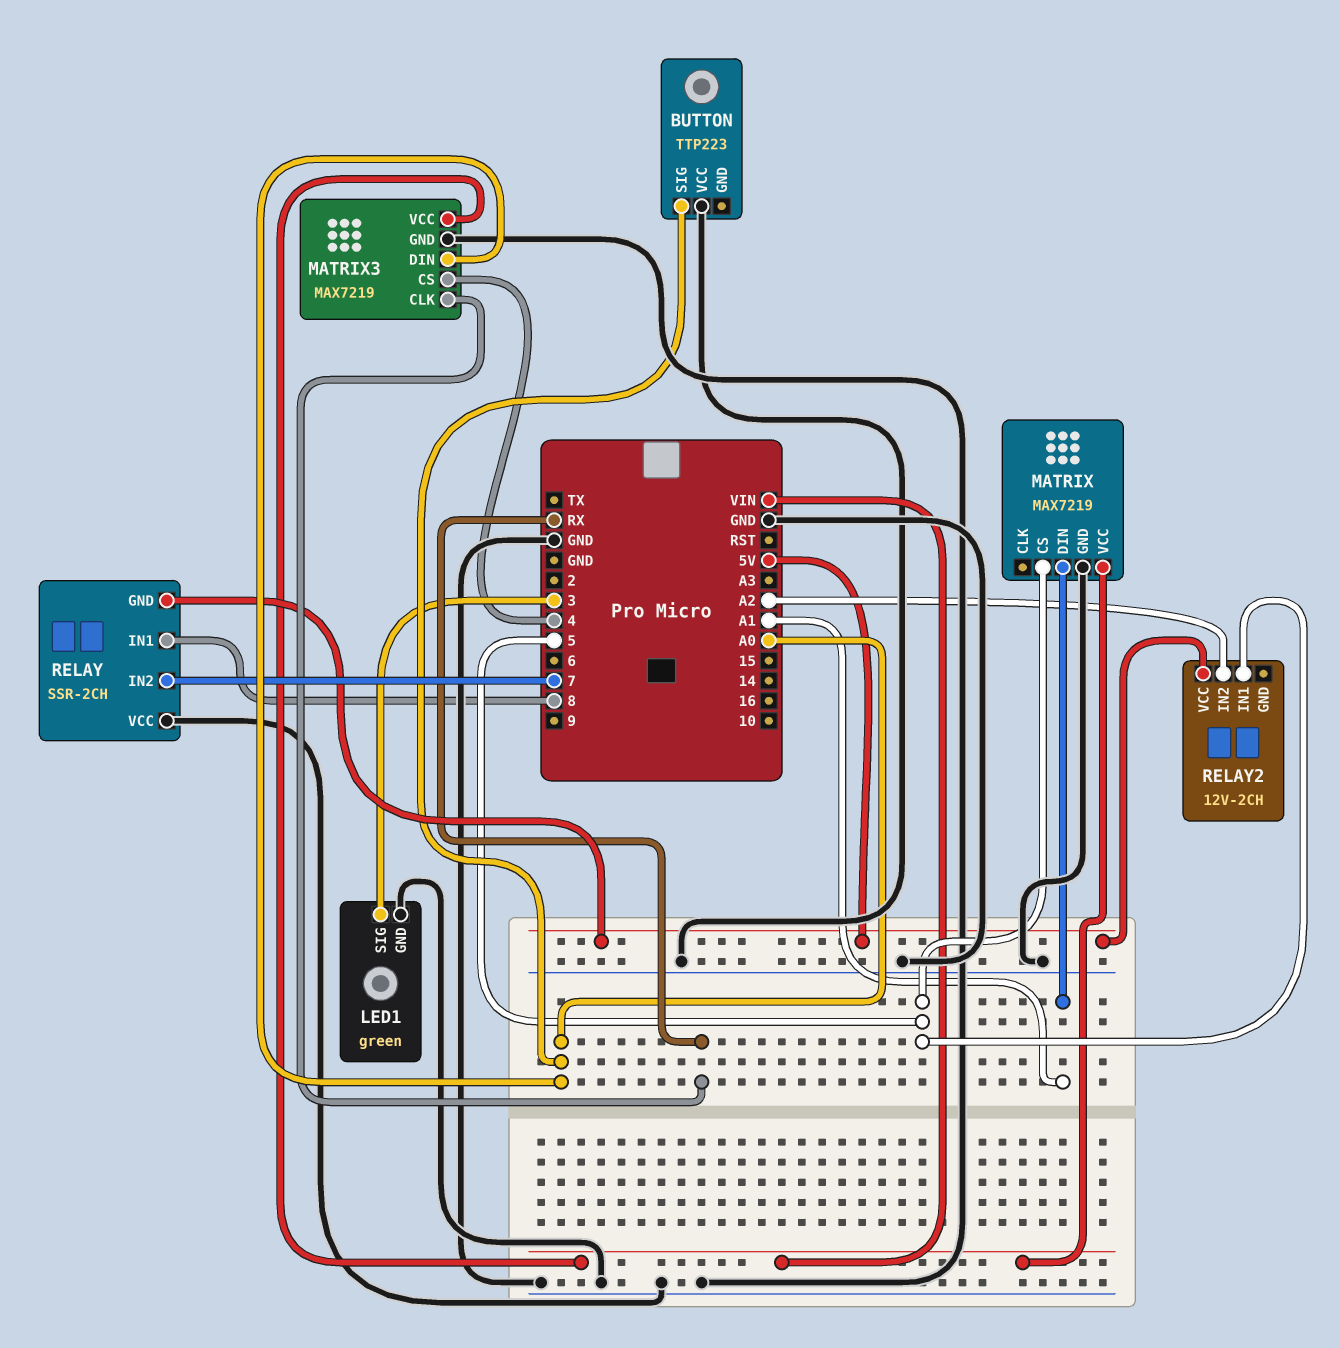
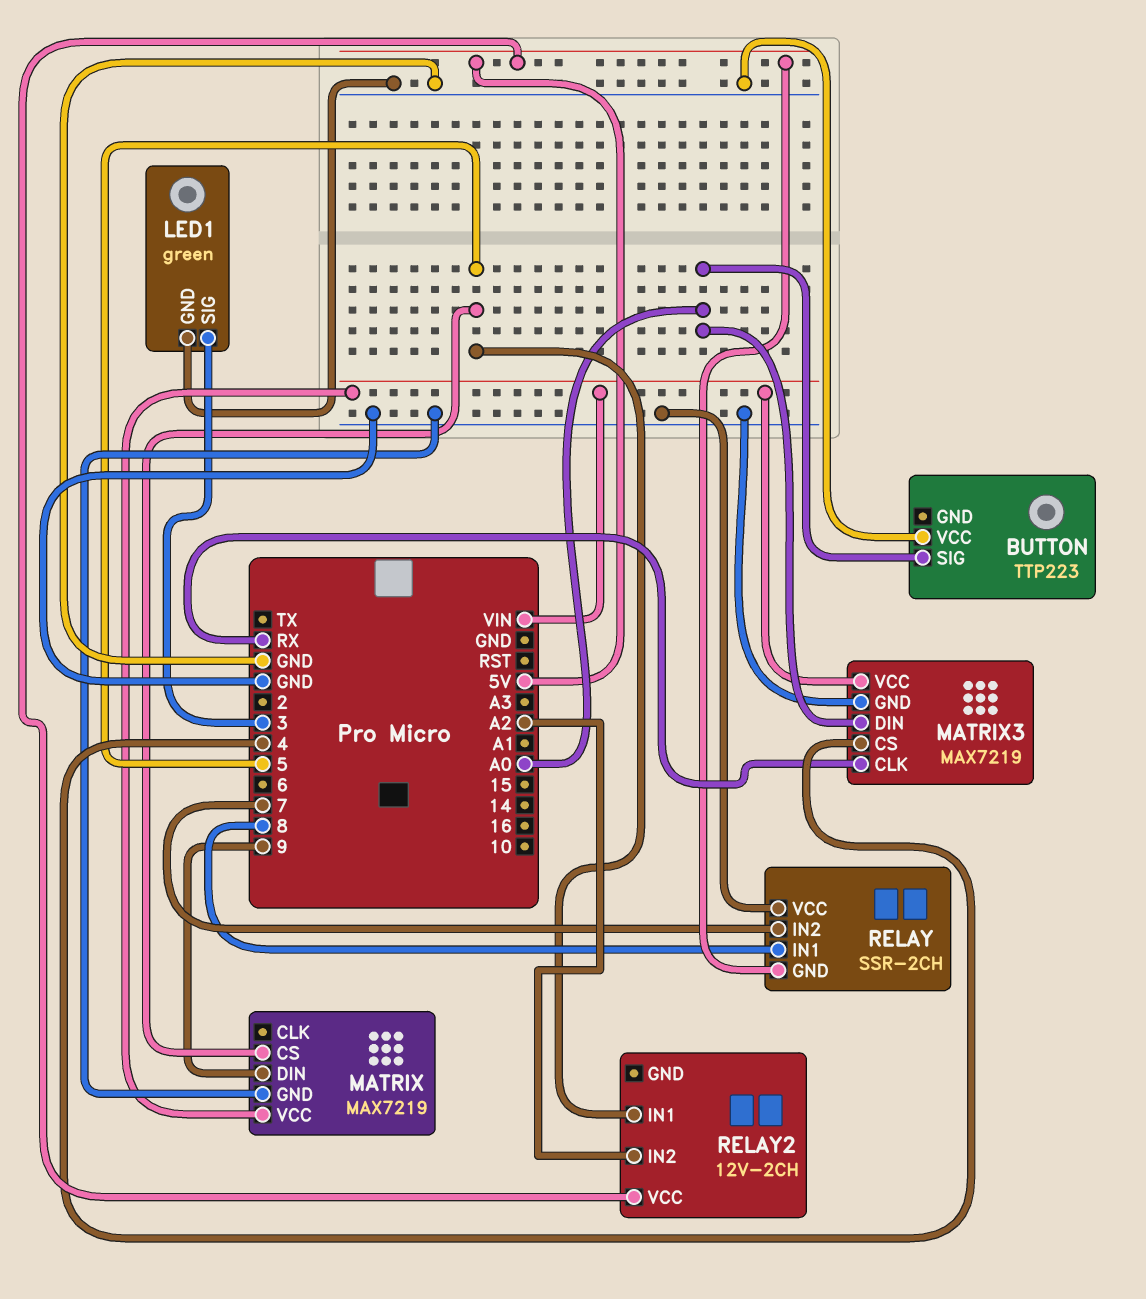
MATRIX pin DIN: A1 -> 9

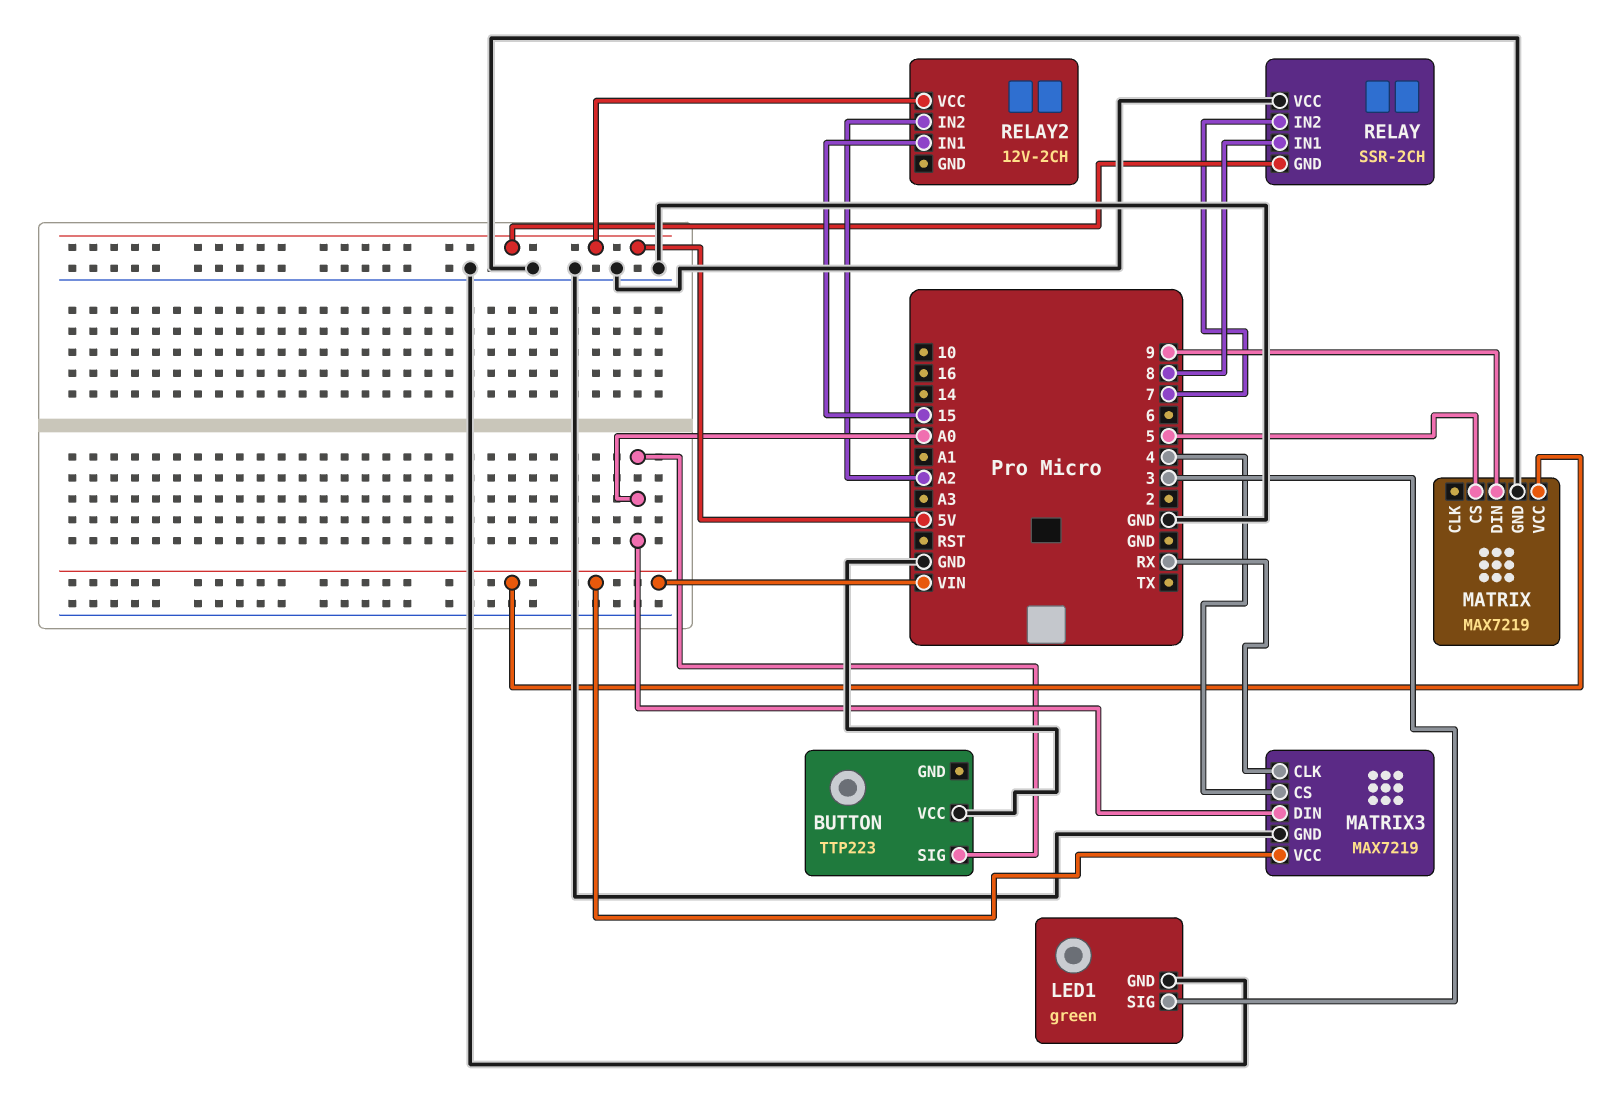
RELAY2 pin IN1: 5 -> 15

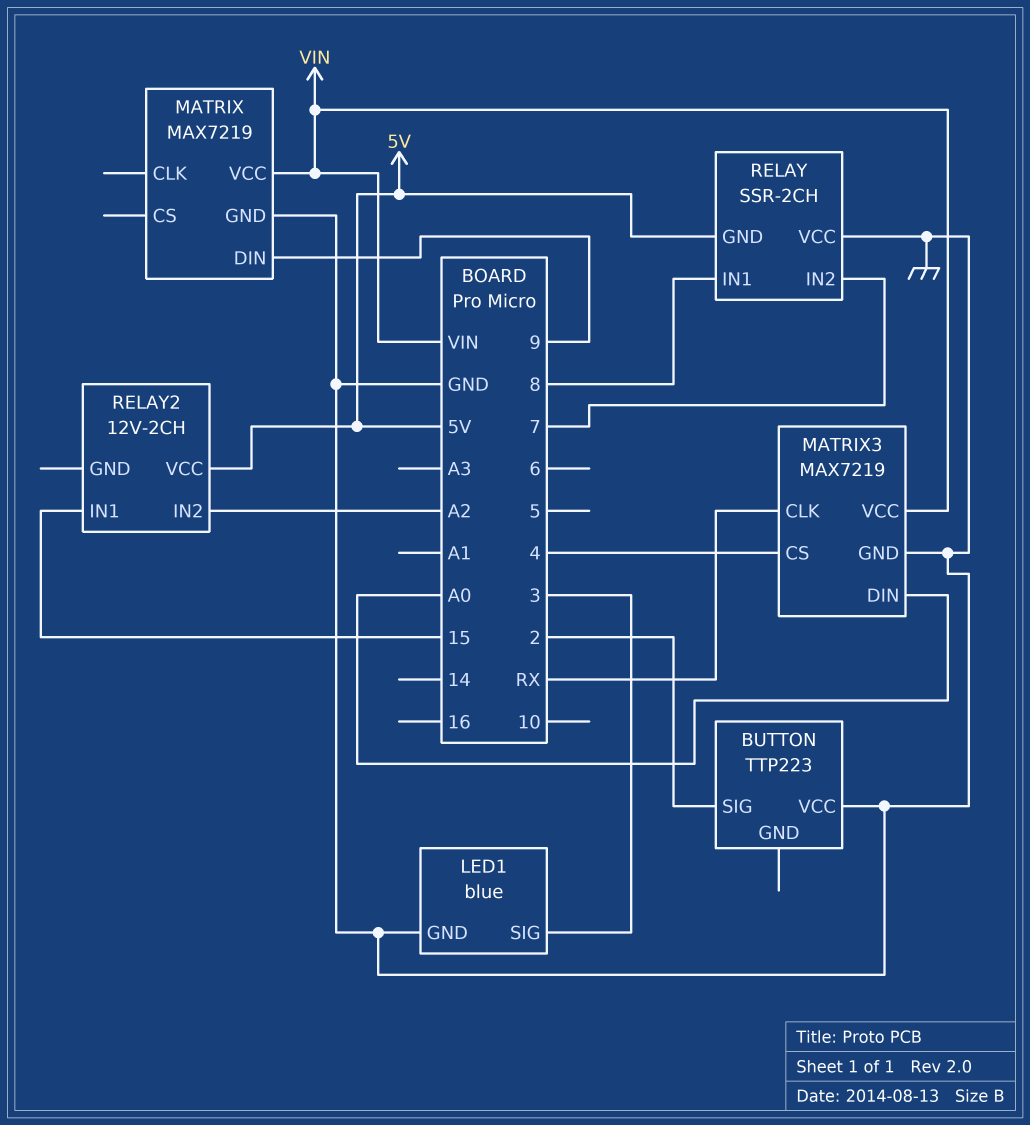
BUTTON pin SIG: A0 -> 2
LED1: green -> blue
MATRIX pin CS: 5 -> none

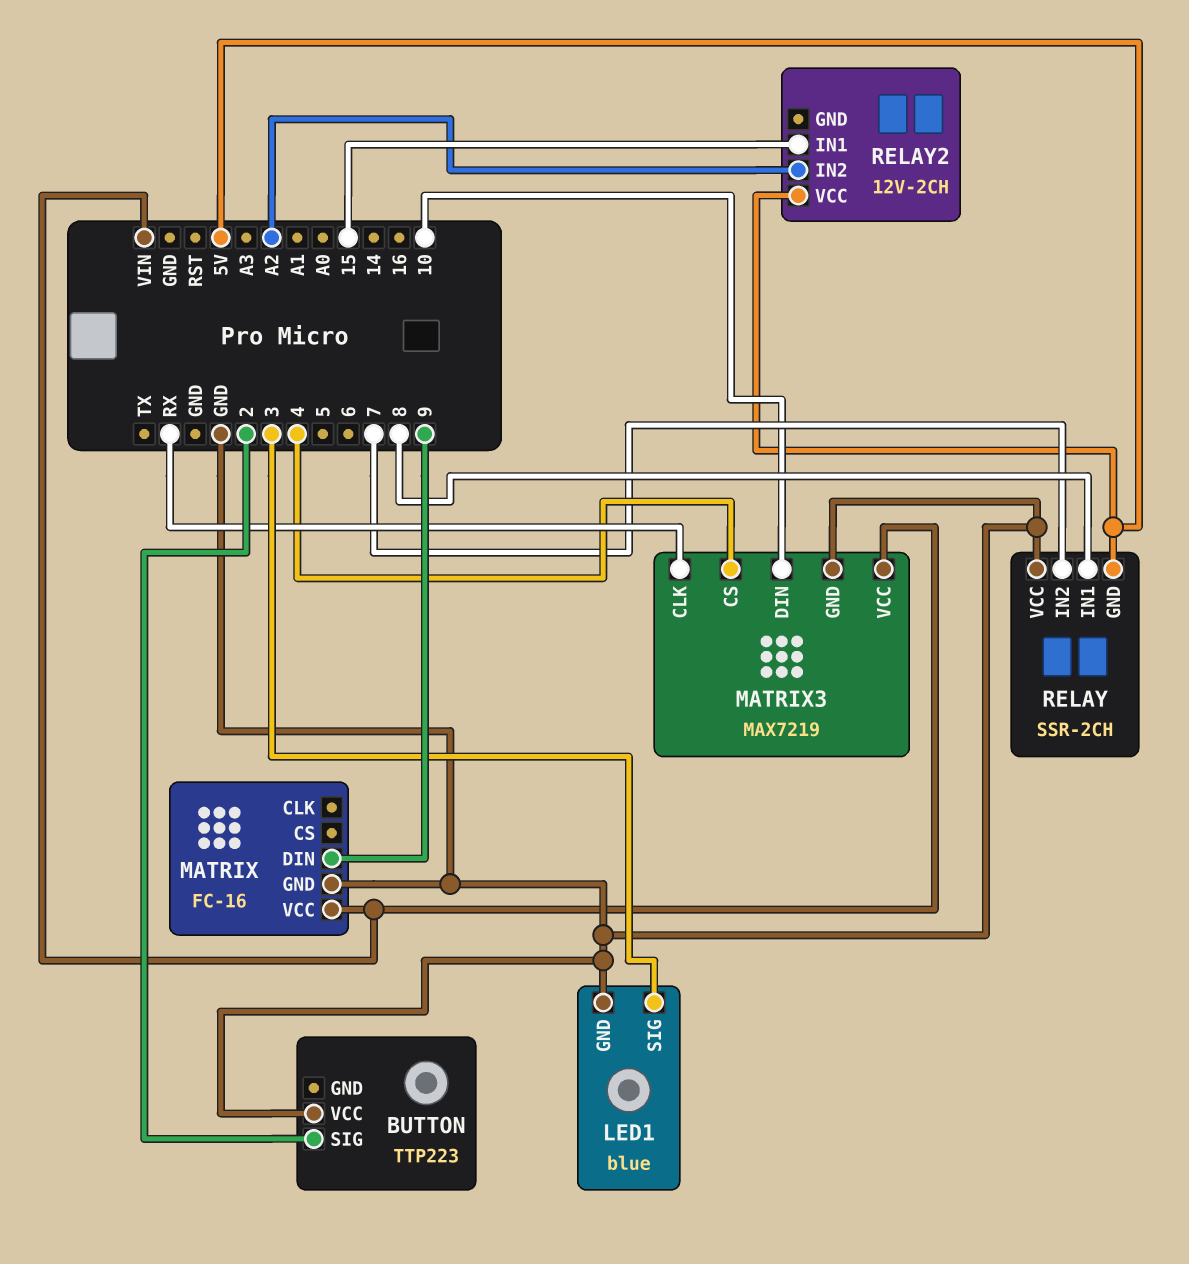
MATRIX: MAX7219 -> FC-16
MATRIX3 pin DIN: A0 -> 10

